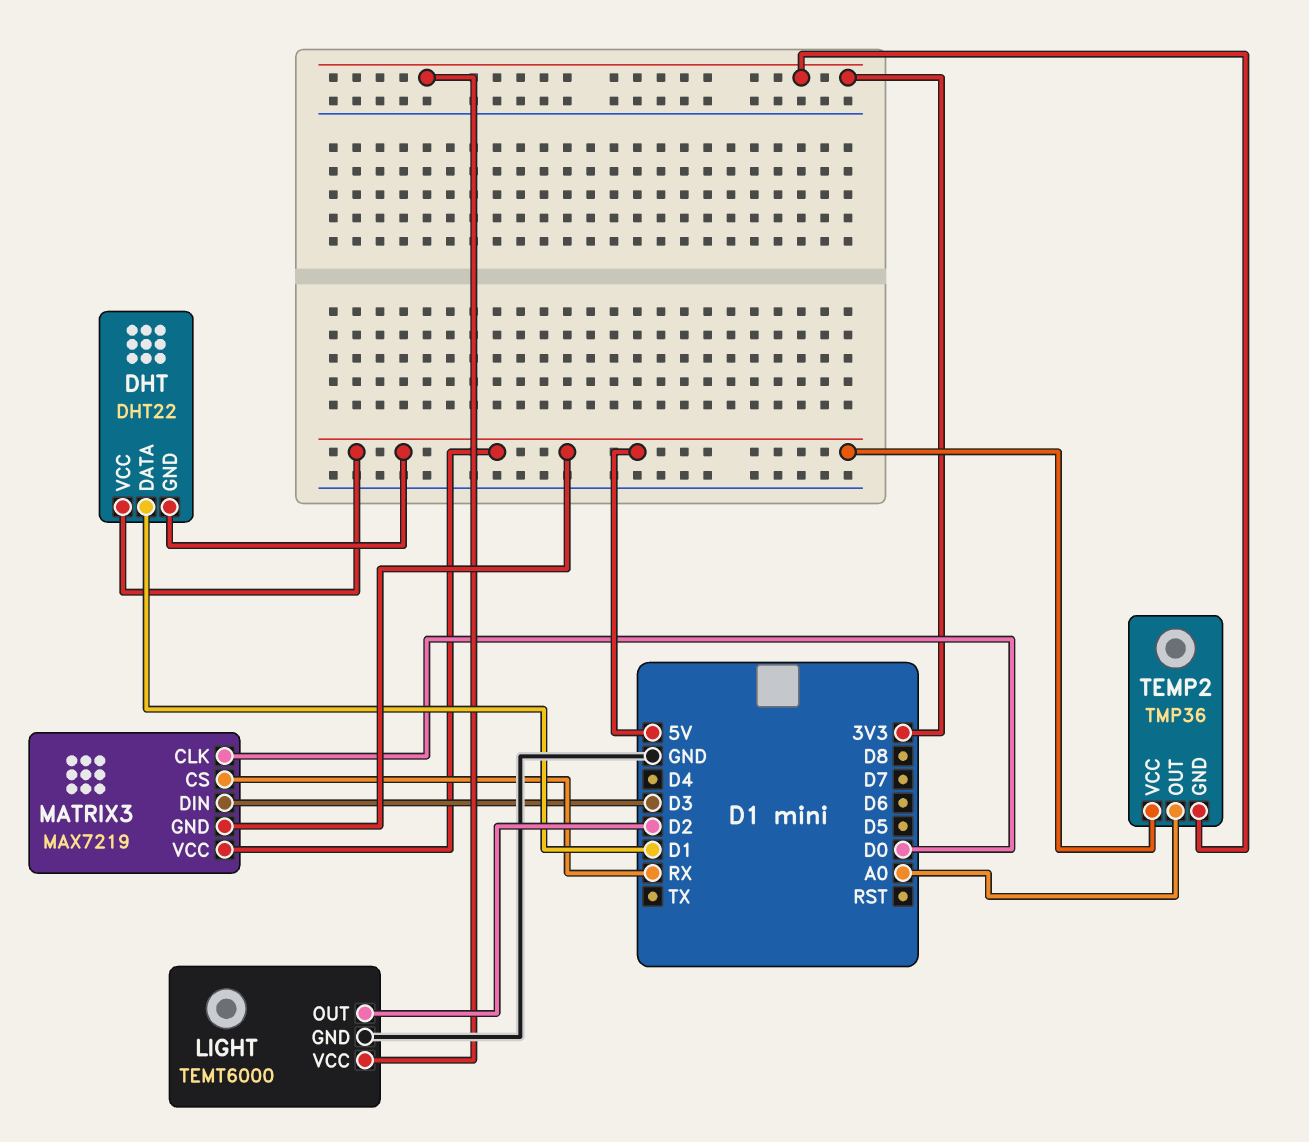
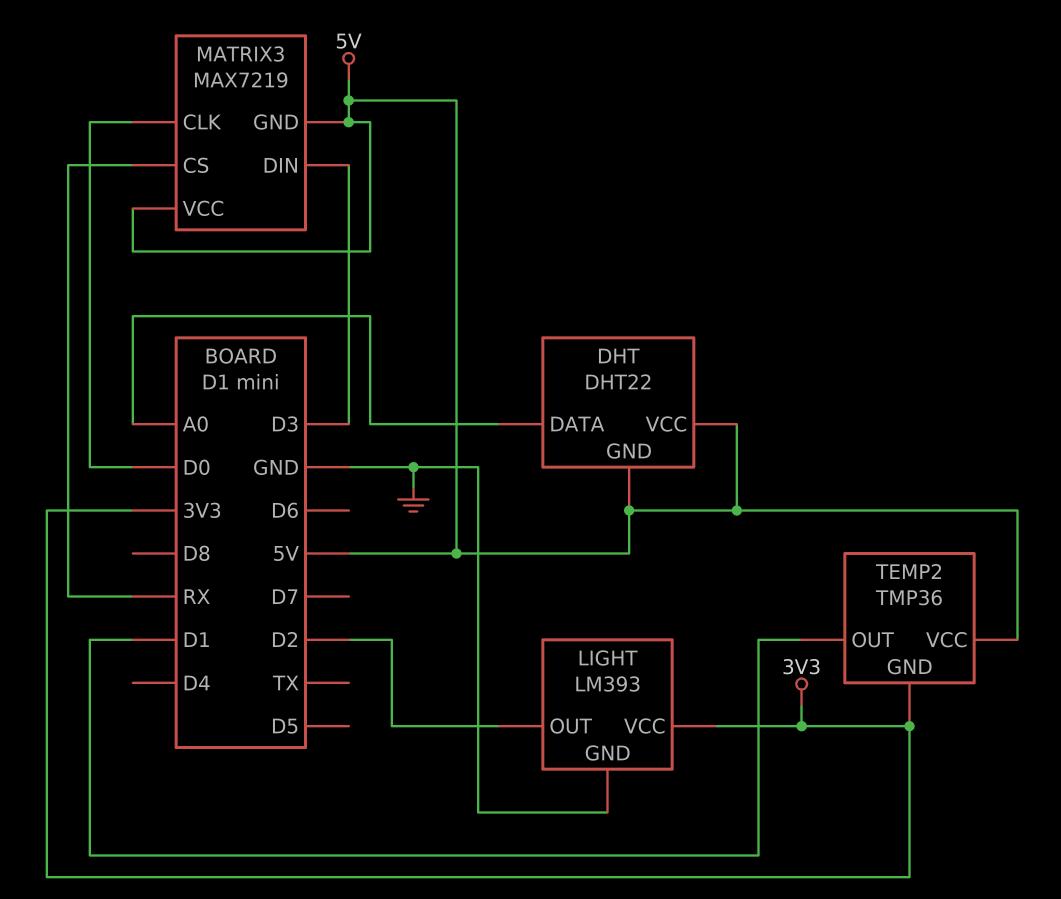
DHT pin DATA: D1 -> A0
LIGHT: TEMT6000 -> LM393
TEMP2 pin OUT: A0 -> D1

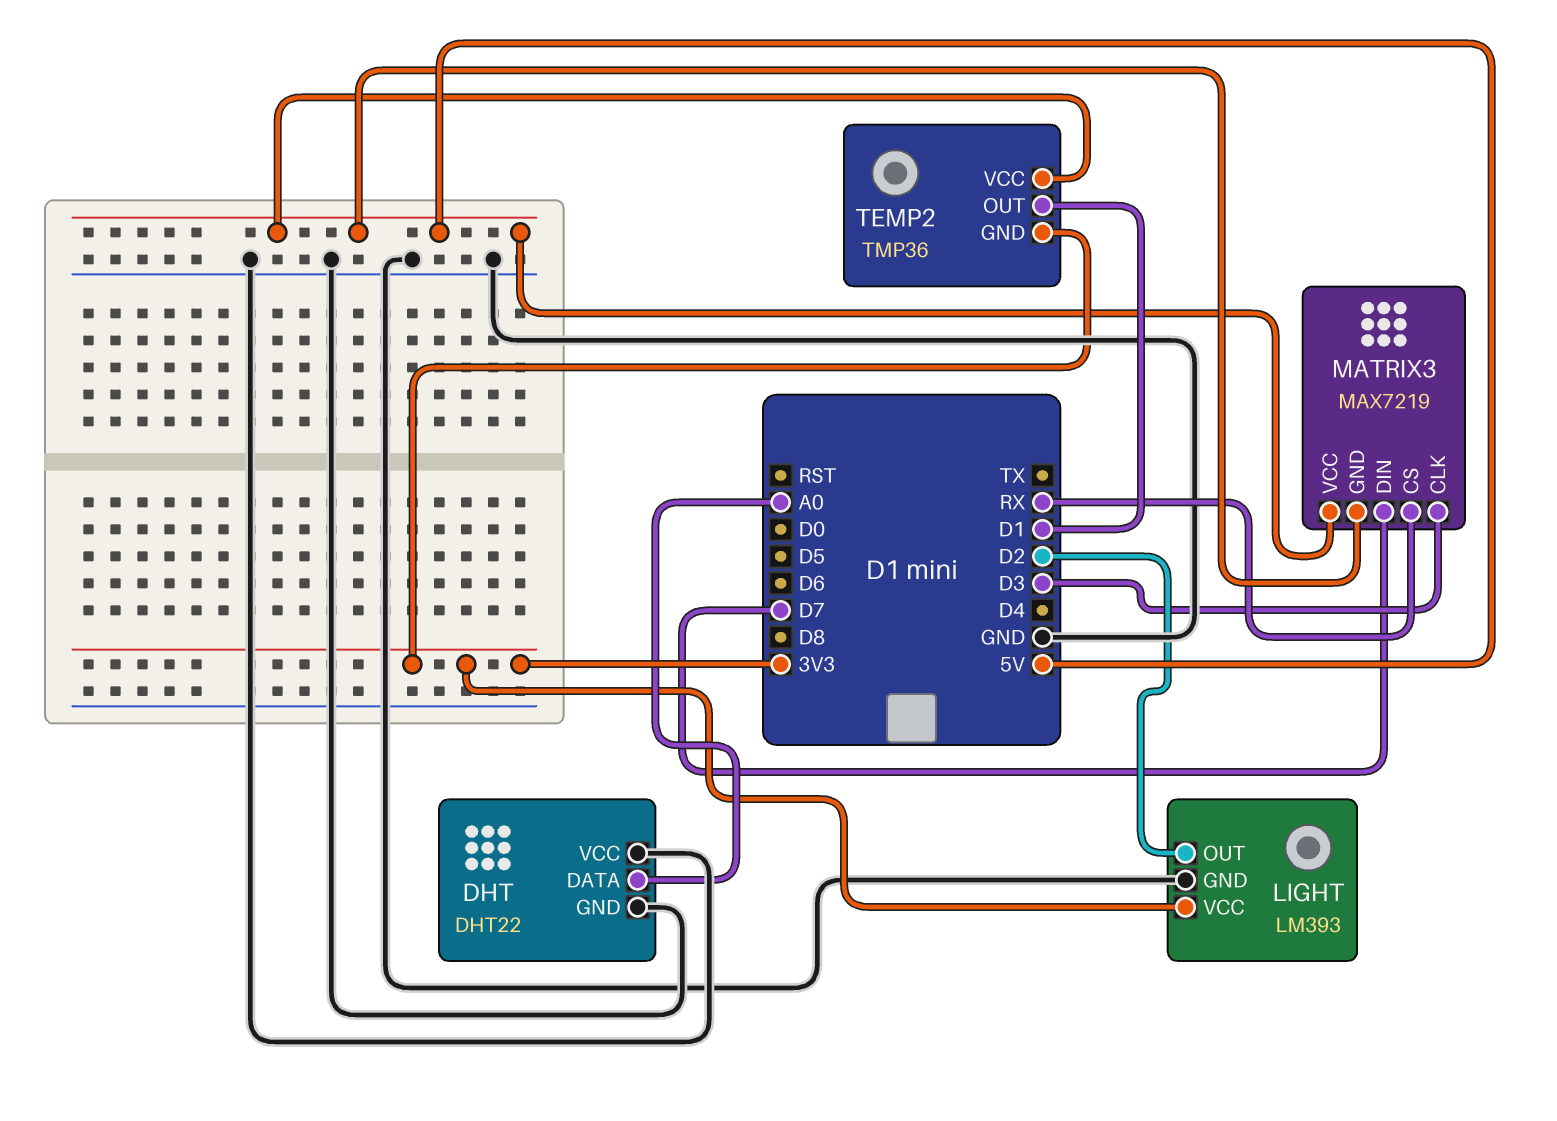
DHT pin GND: 5V -> GND
DHT pin VCC: 5V -> GND
MATRIX3 pin CLK: D0 -> D3
MATRIX3 pin DIN: D3 -> D7

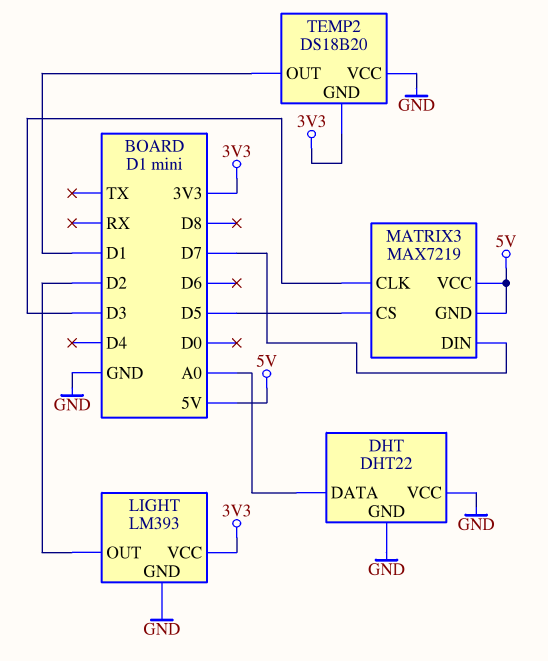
MATRIX3 pin CS: RX -> D5
TEMP2: TMP36 -> DS18B20
TEMP2 pin VCC: 5V -> GND

